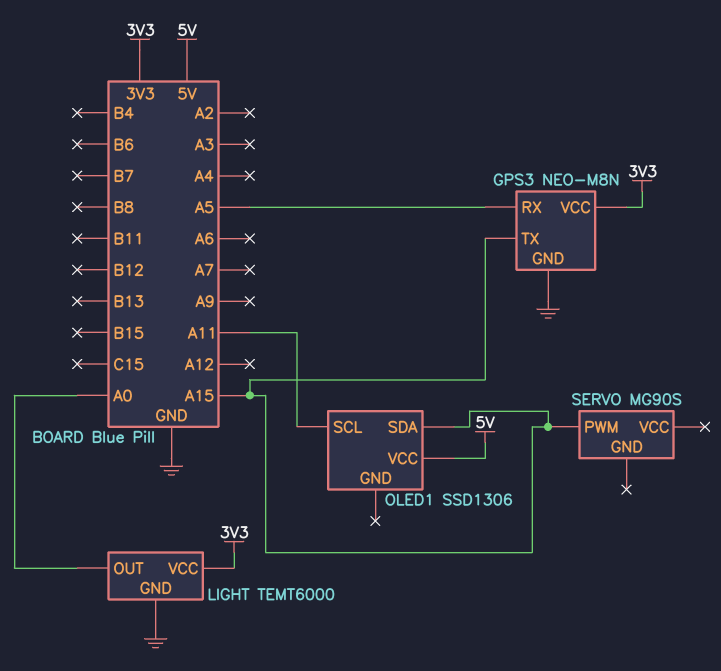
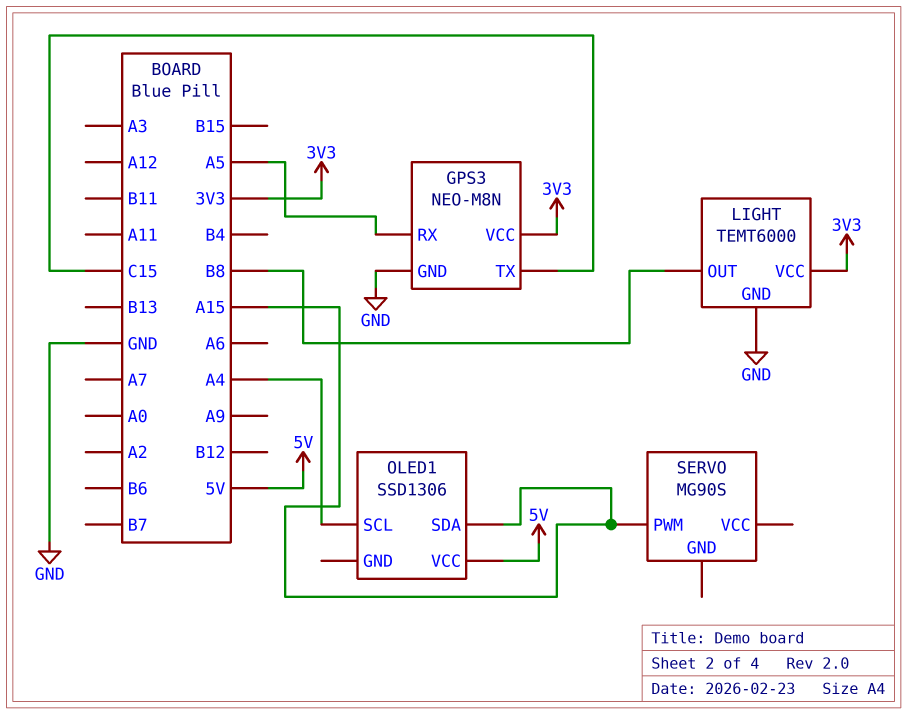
GPS3 pin TX: A15 -> C15
LIGHT pin OUT: A0 -> B8
OLED1 pin SCL: A11 -> A4

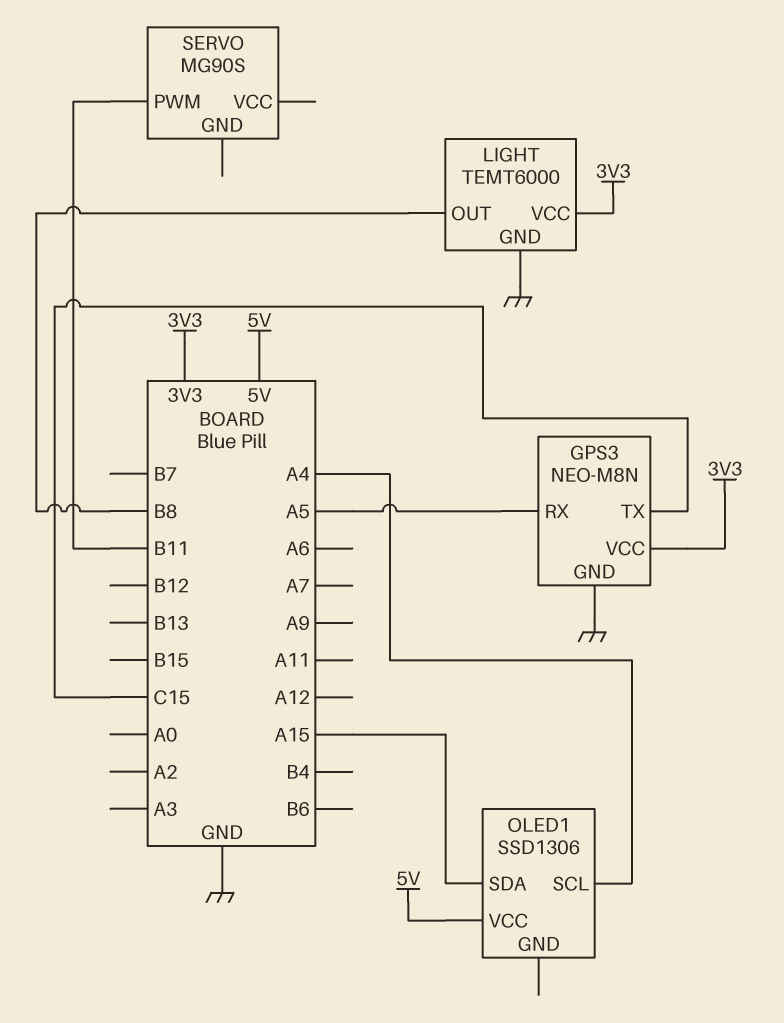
SERVO pin PWM: A15 -> B11

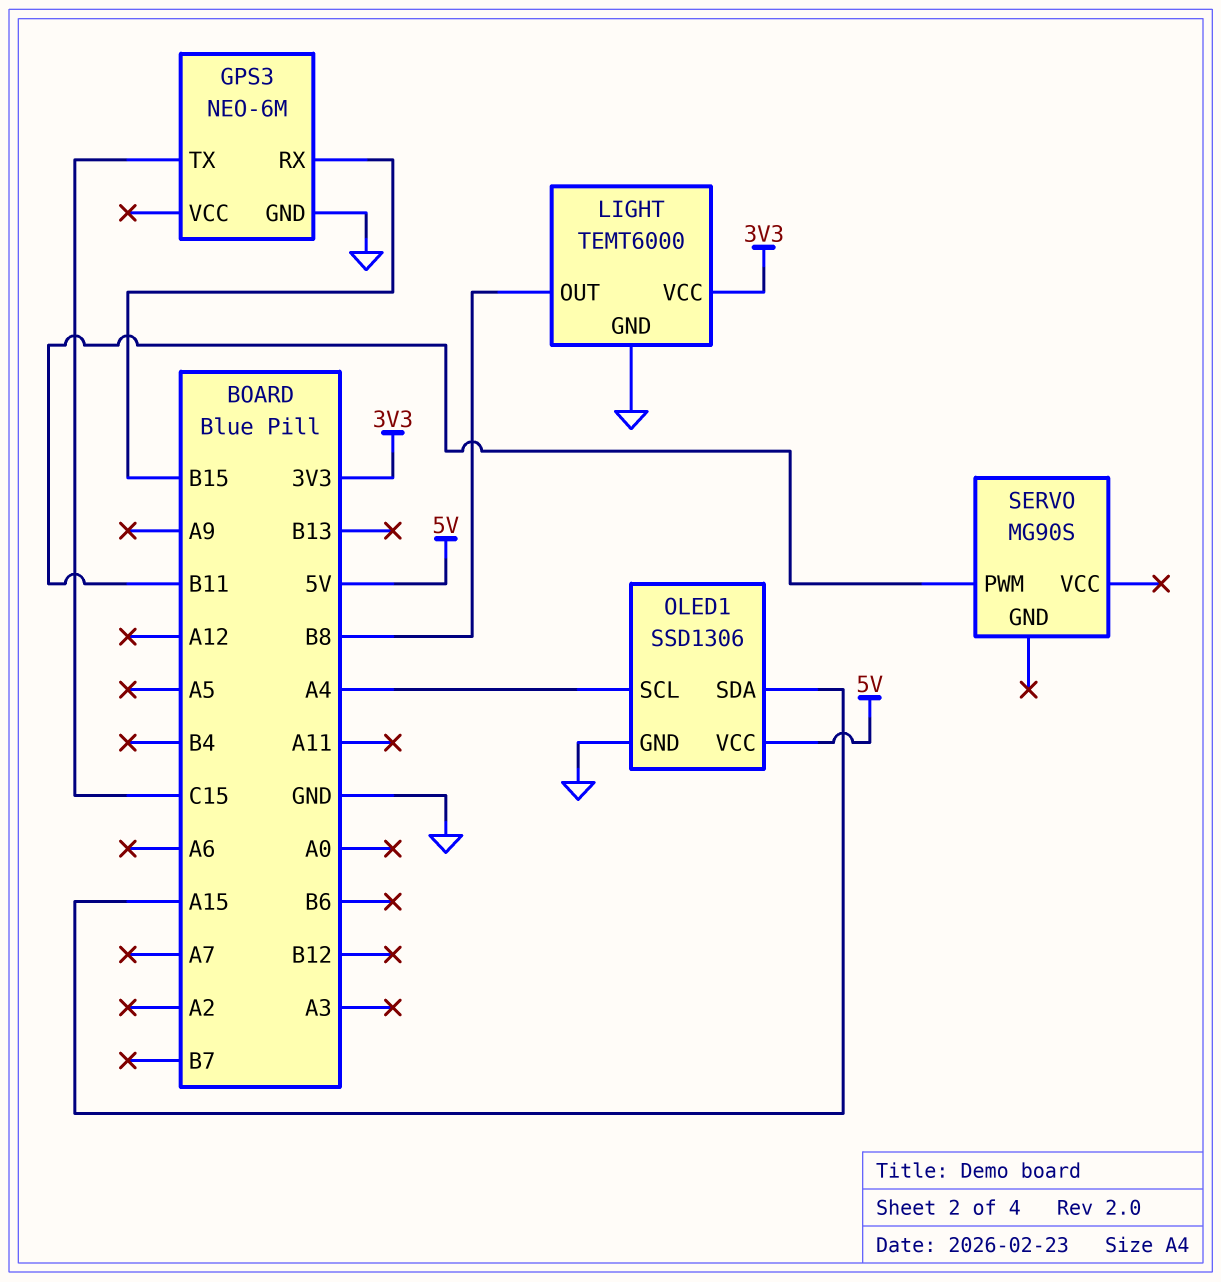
GPS3: NEO-M8N -> NEO-6M
GPS3 pin RX: A5 -> B15
GPS3 pin VCC: 3V3 -> none
OLED1 pin GND: none -> GND

